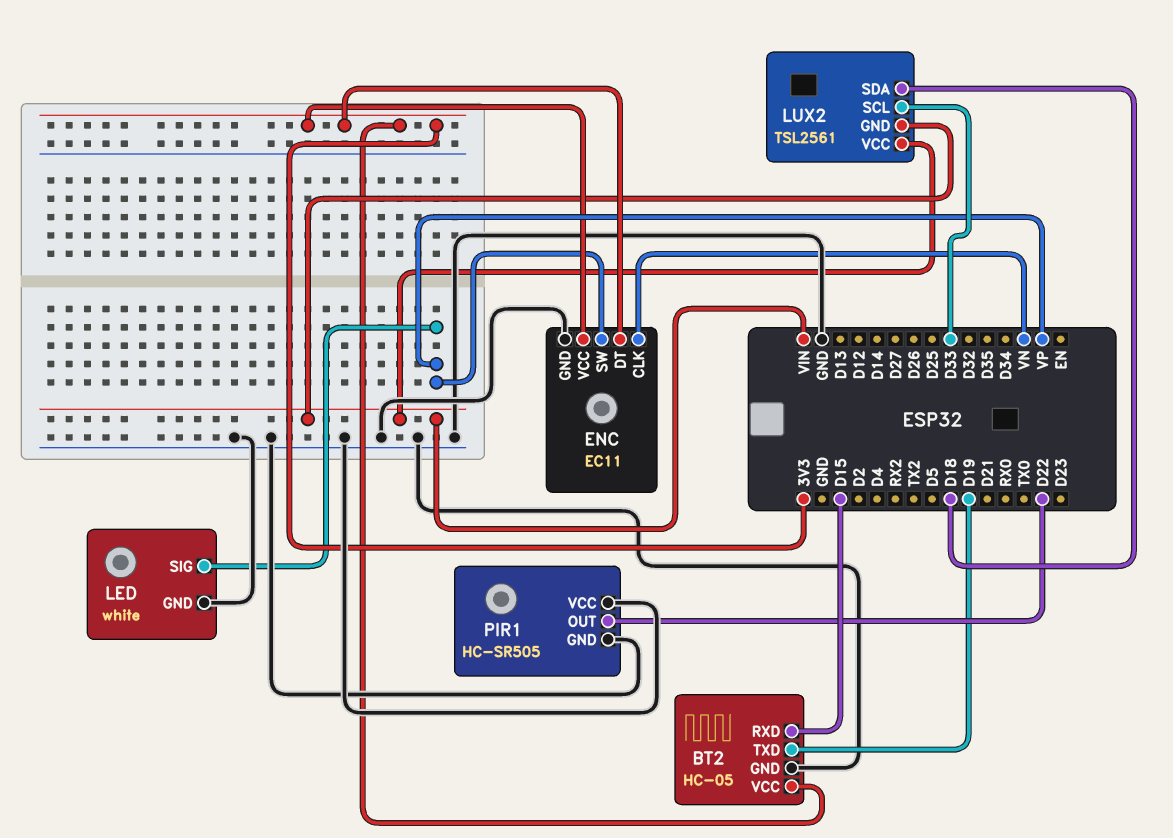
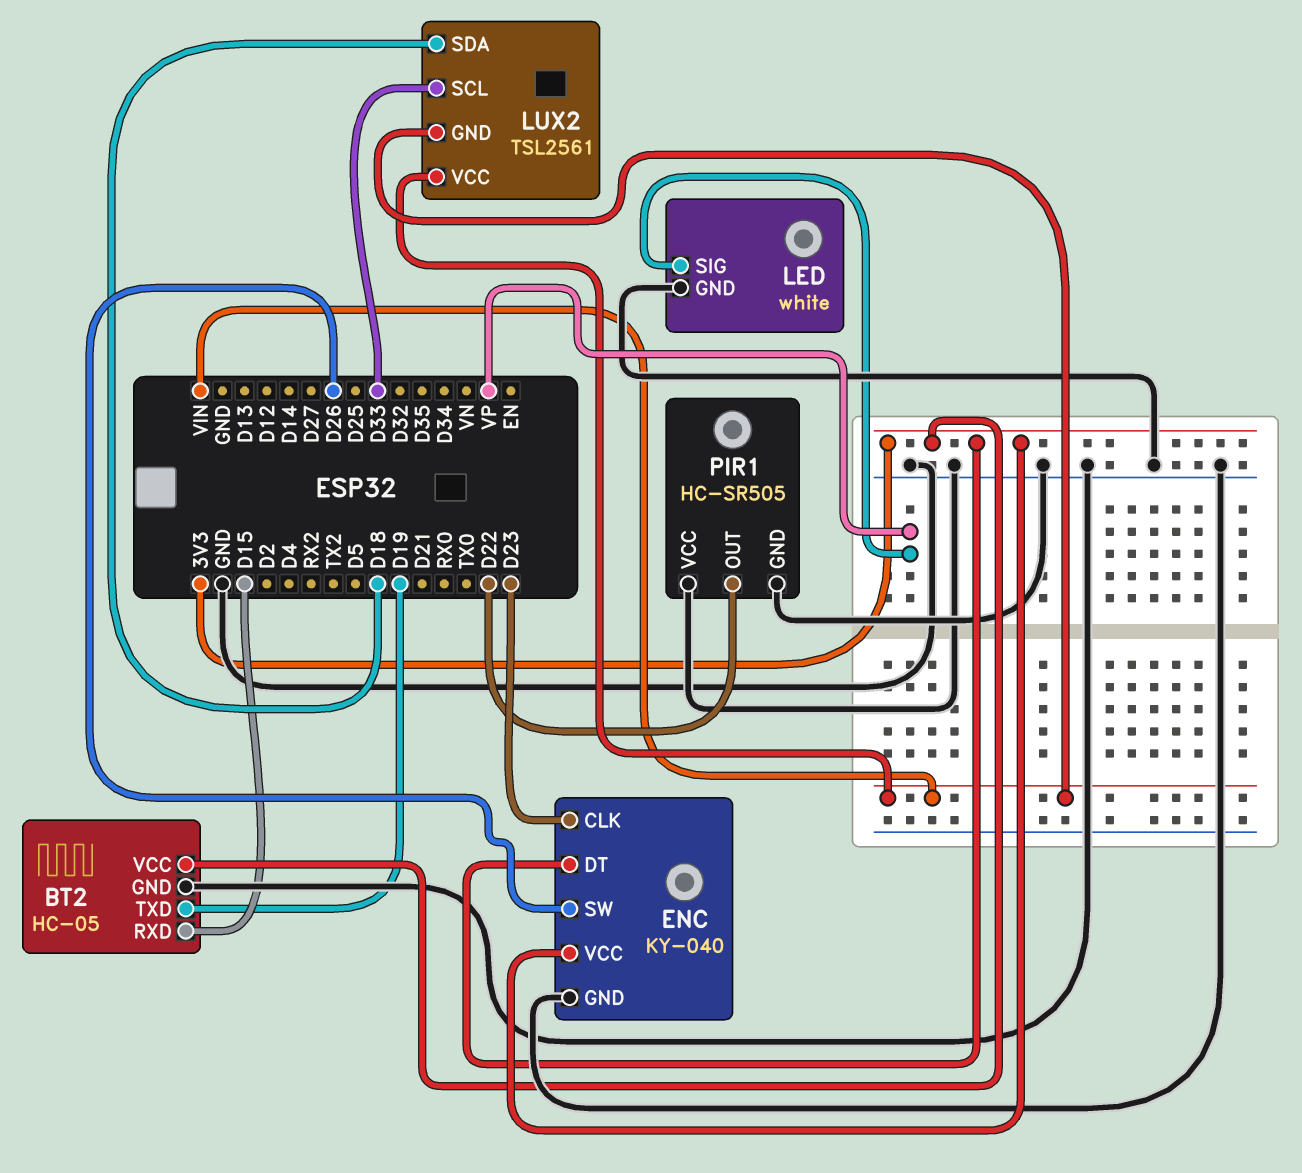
ENC: EC11 -> KY-040
ENC pin CLK: VN -> D23
ENC pin SW: VP -> D26

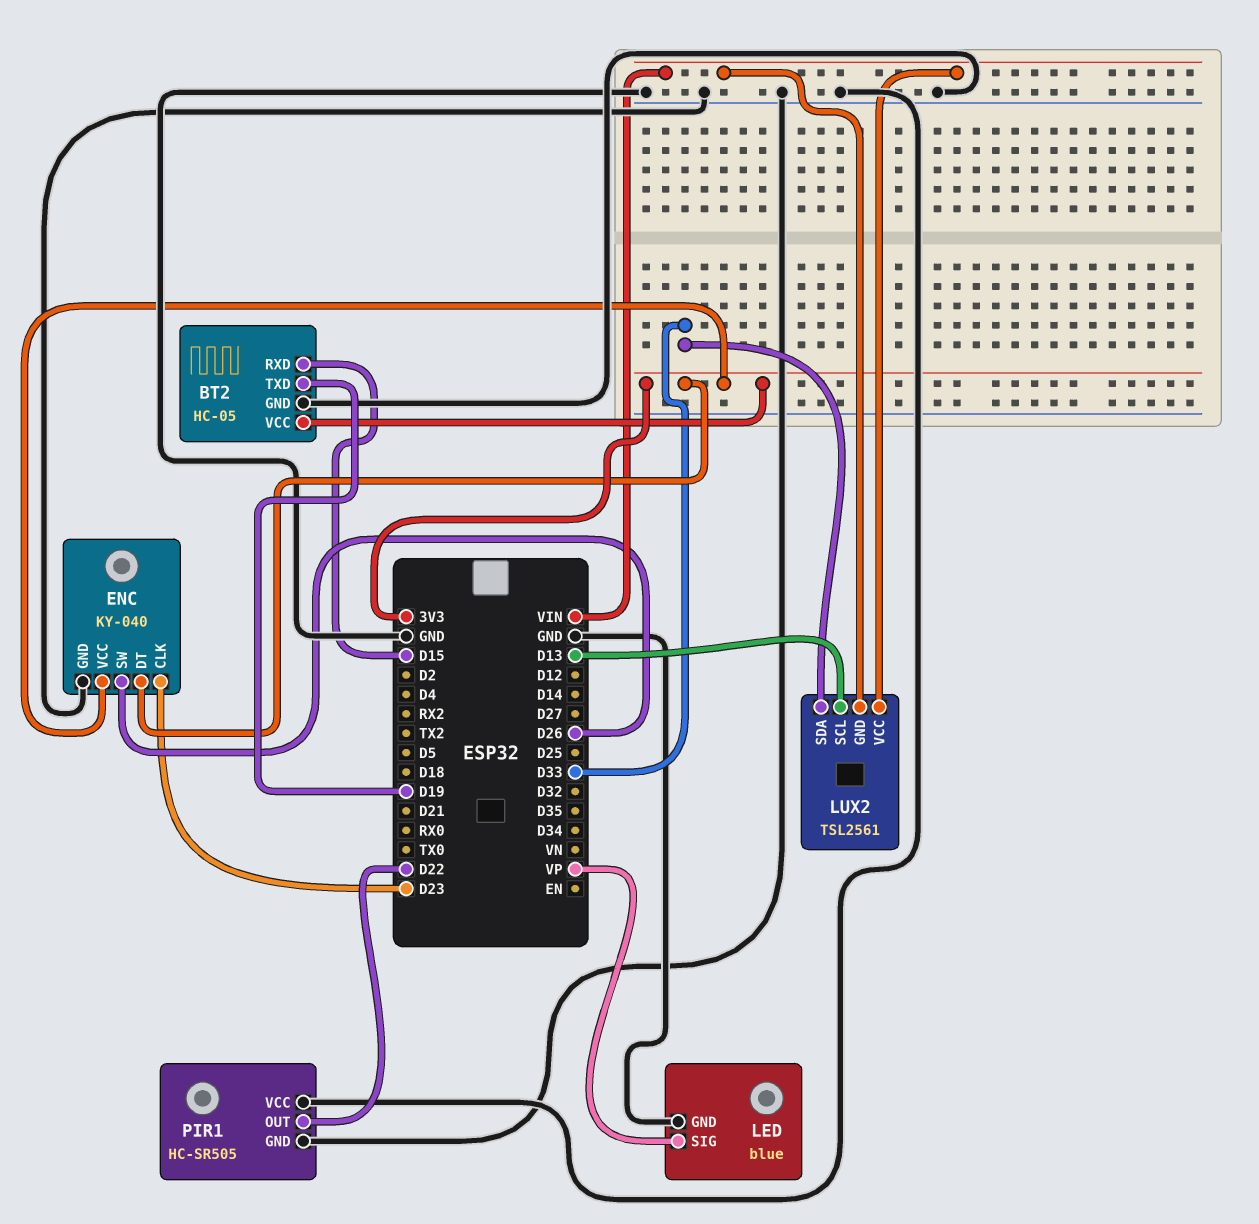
LED: white -> blue
LUX2 pin SCL: D33 -> D13
LUX2 pin SDA: D18 -> D33

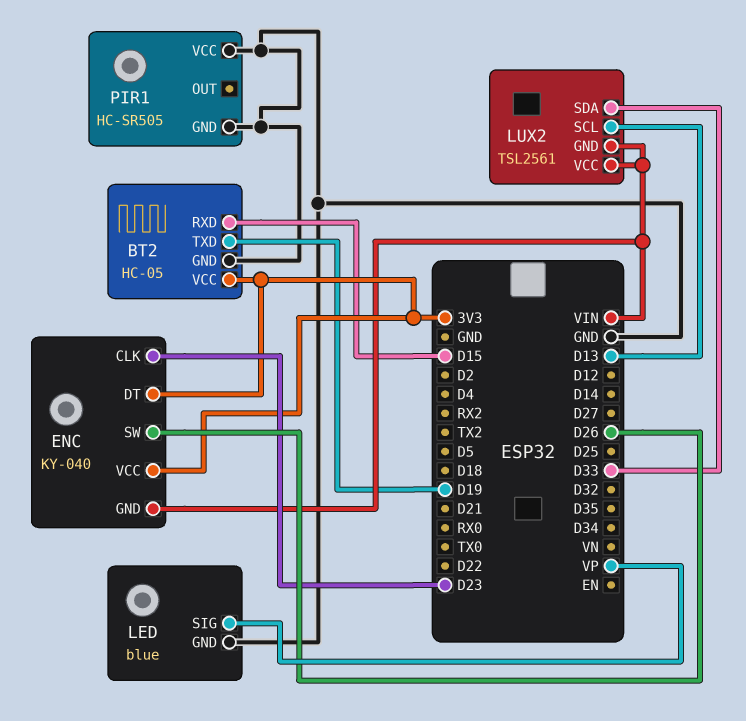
ENC pin GND: GND -> VIN
PIR1 pin OUT: D22 -> none

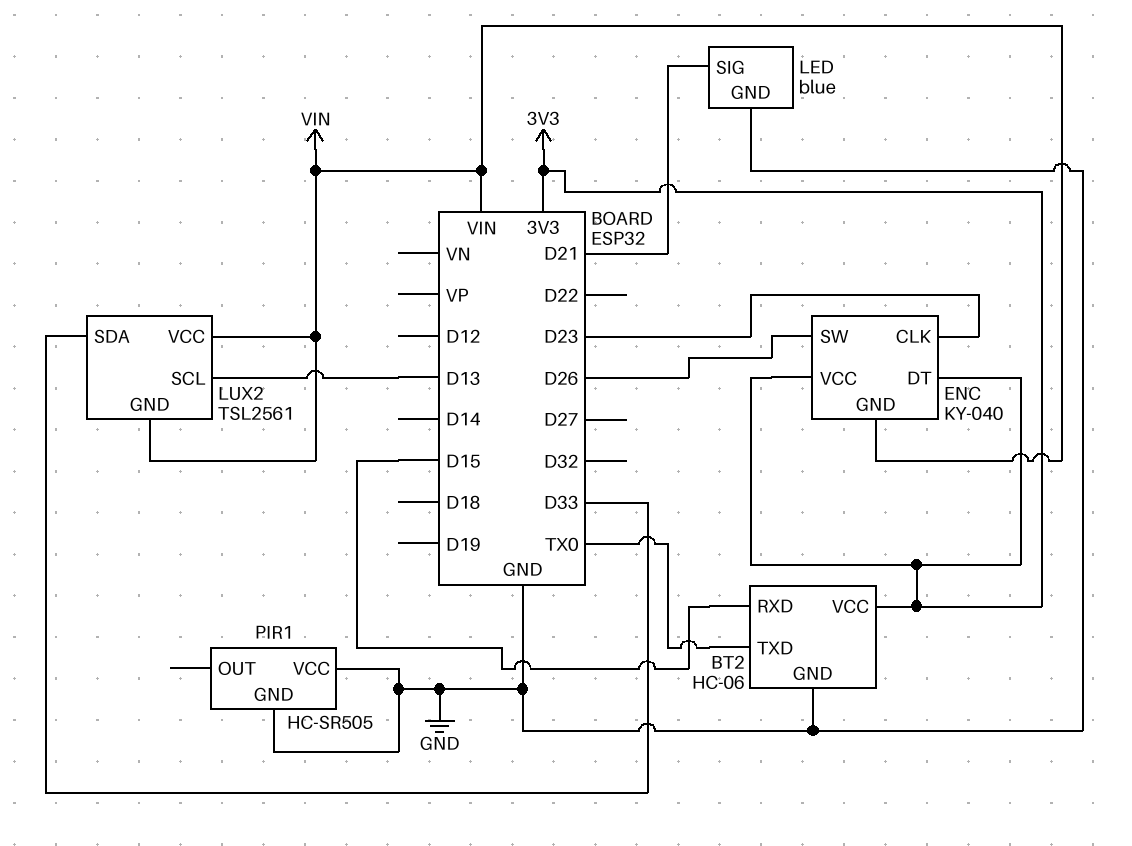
BT2: HC-05 -> HC-06
BT2 pin TXD: D19 -> TX0
LED pin SIG: VP -> D21

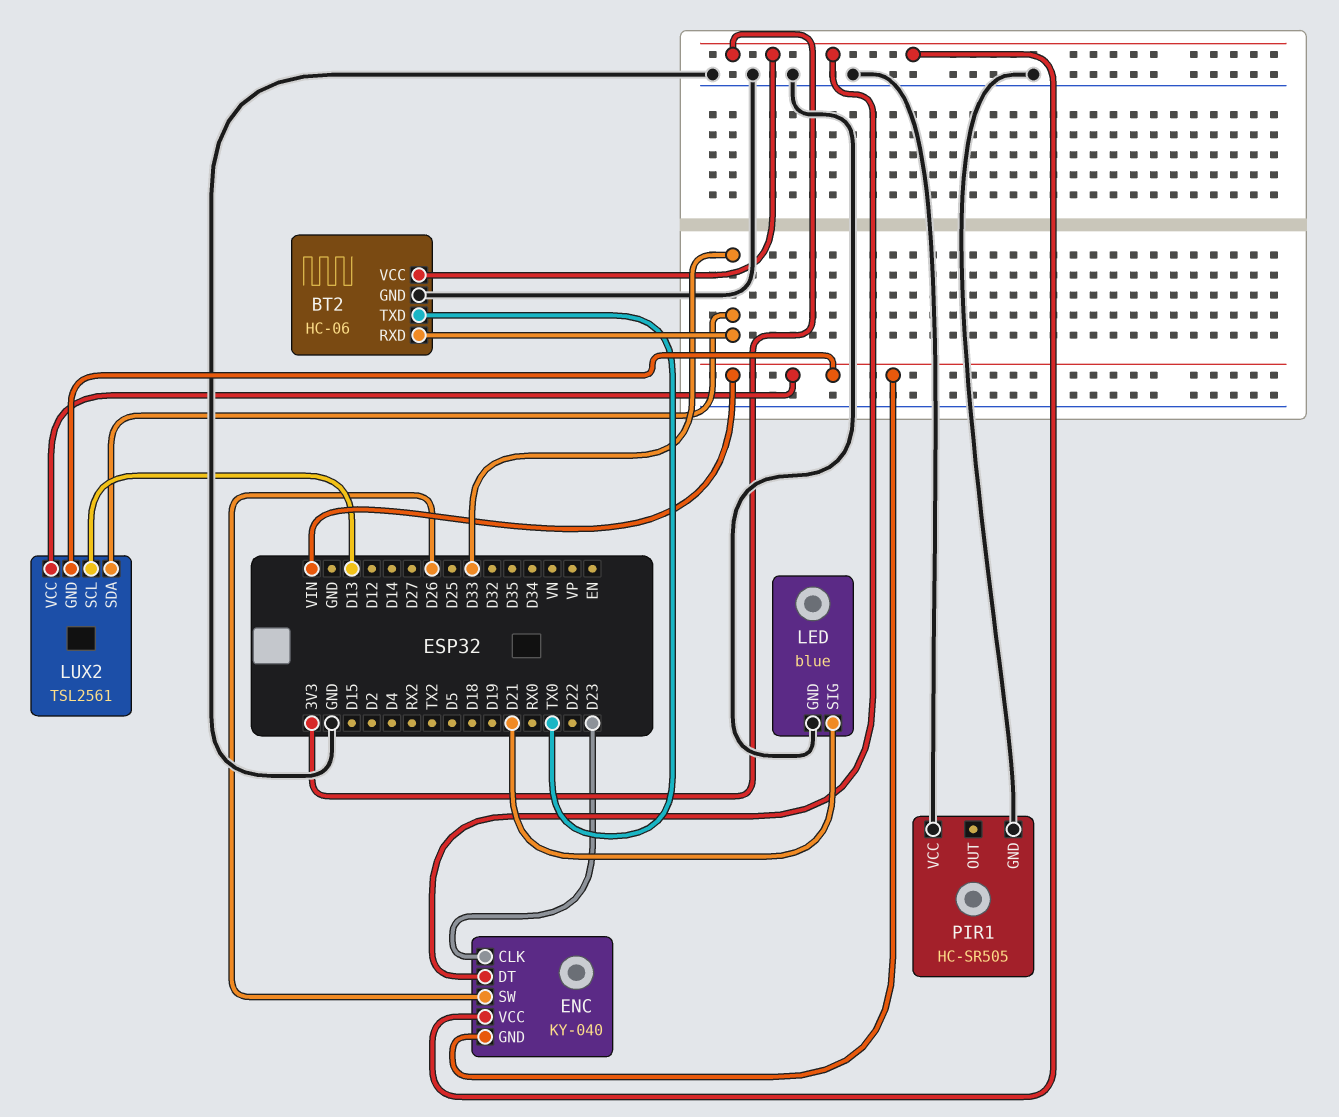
BT2 pin RXD: D15 -> D33

